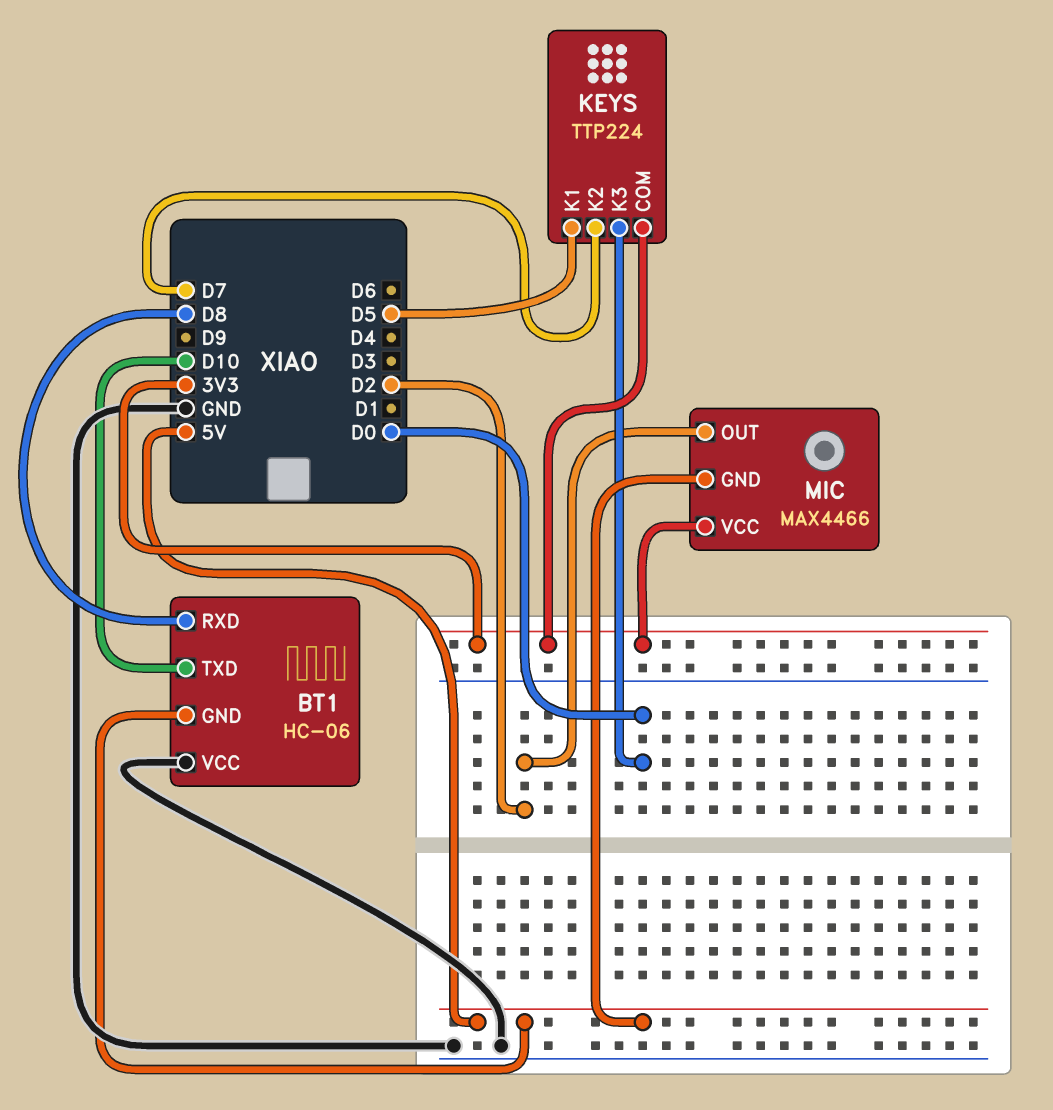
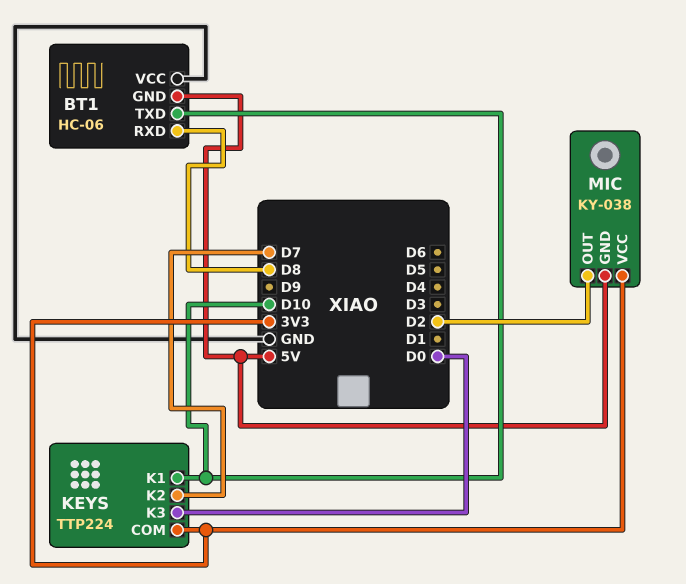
KEYS pin K1: D5 -> D10
MIC: MAX4466 -> KY-038

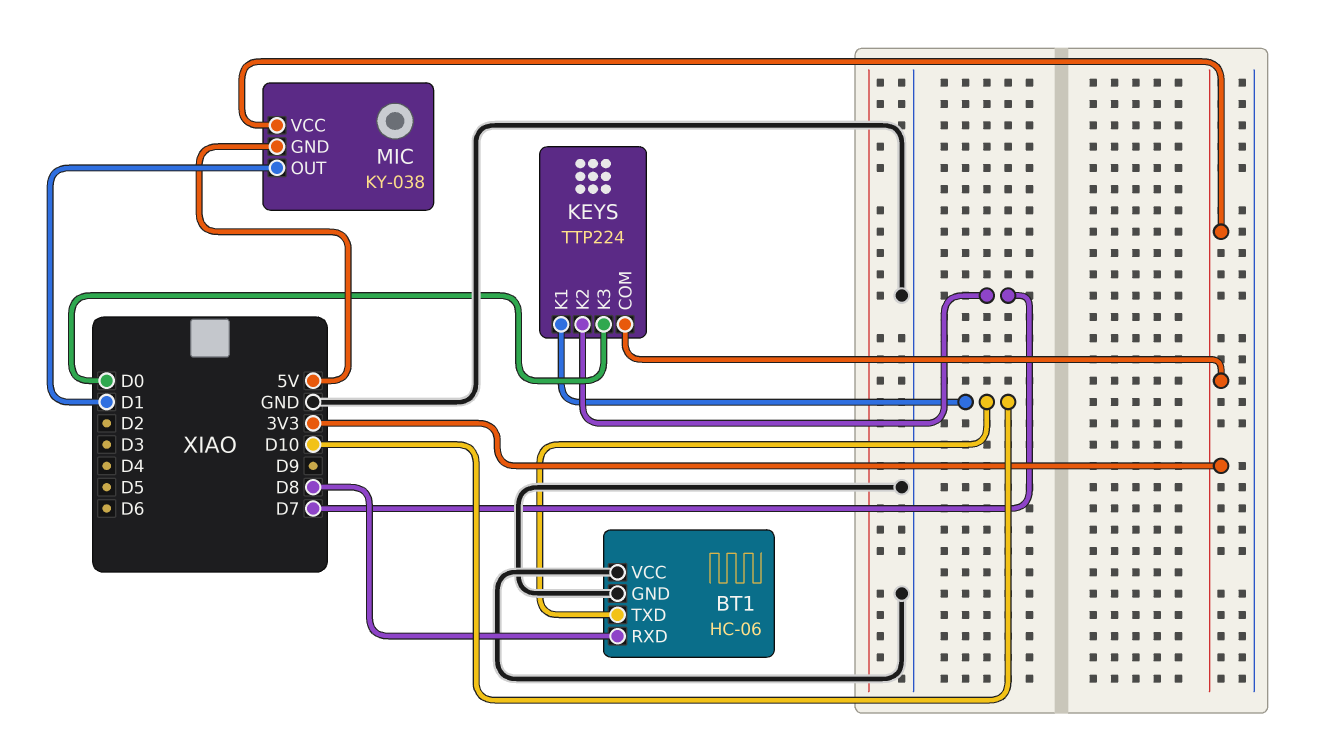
BT1 pin GND: 5V -> GND
MIC pin OUT: D2 -> D1

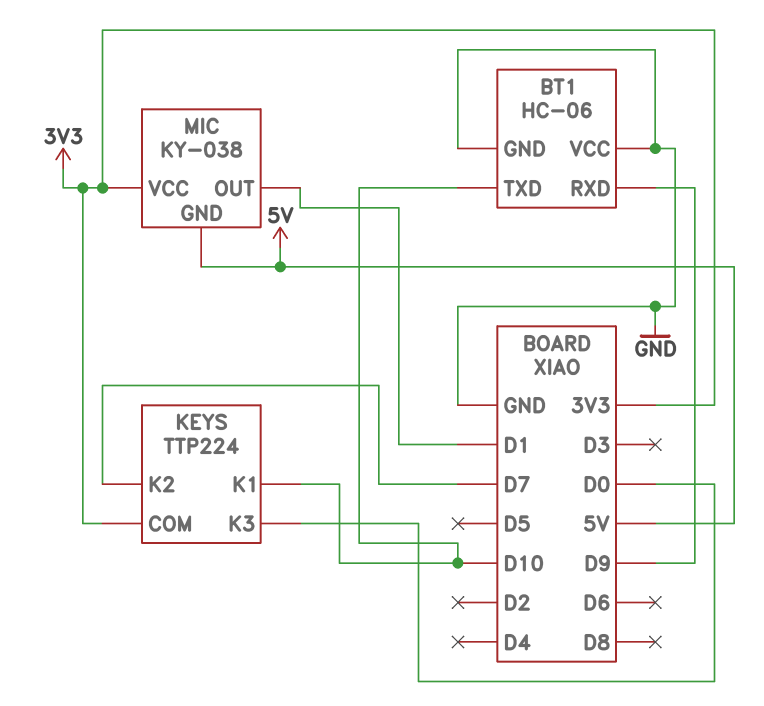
BT1 pin RXD: D8 -> D9

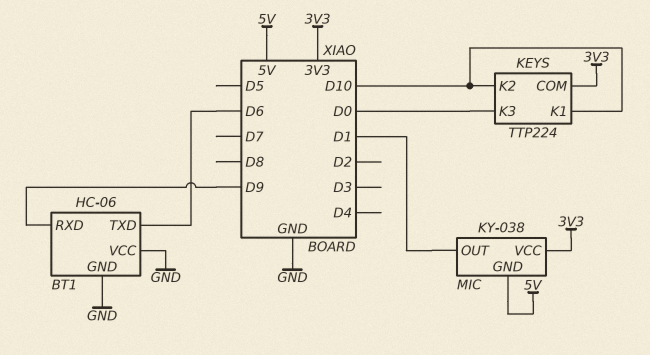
BT1 pin TXD: D10 -> D6
KEYS pin K2: D7 -> D10

